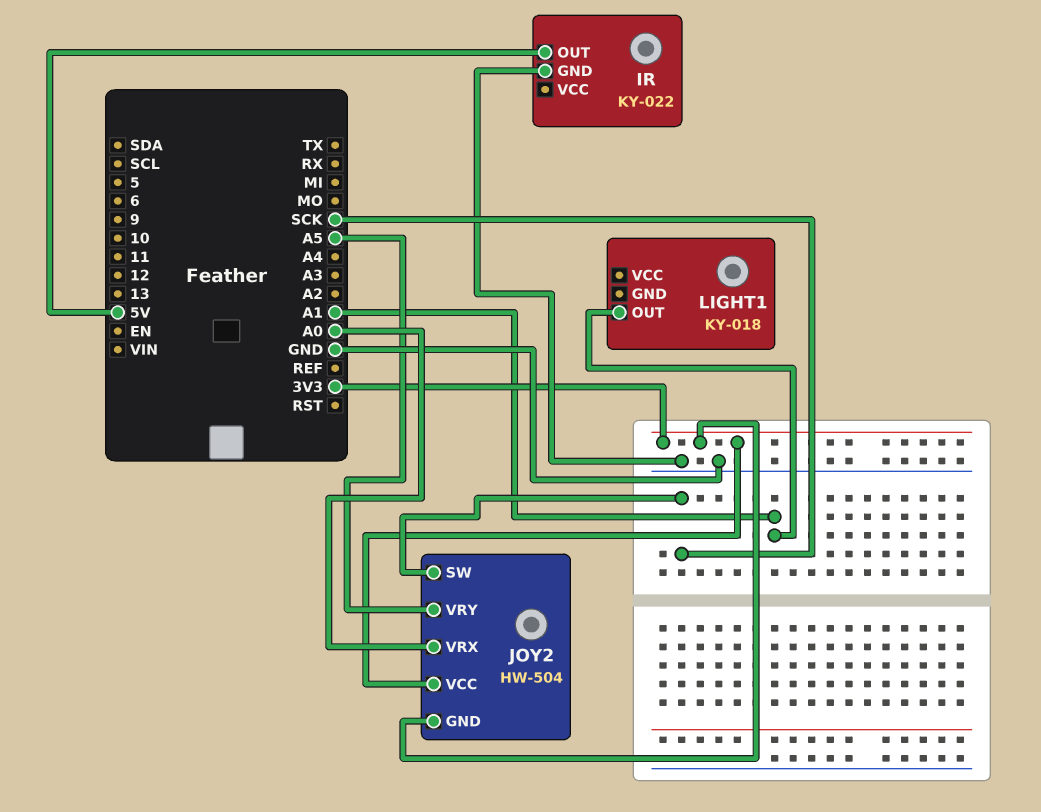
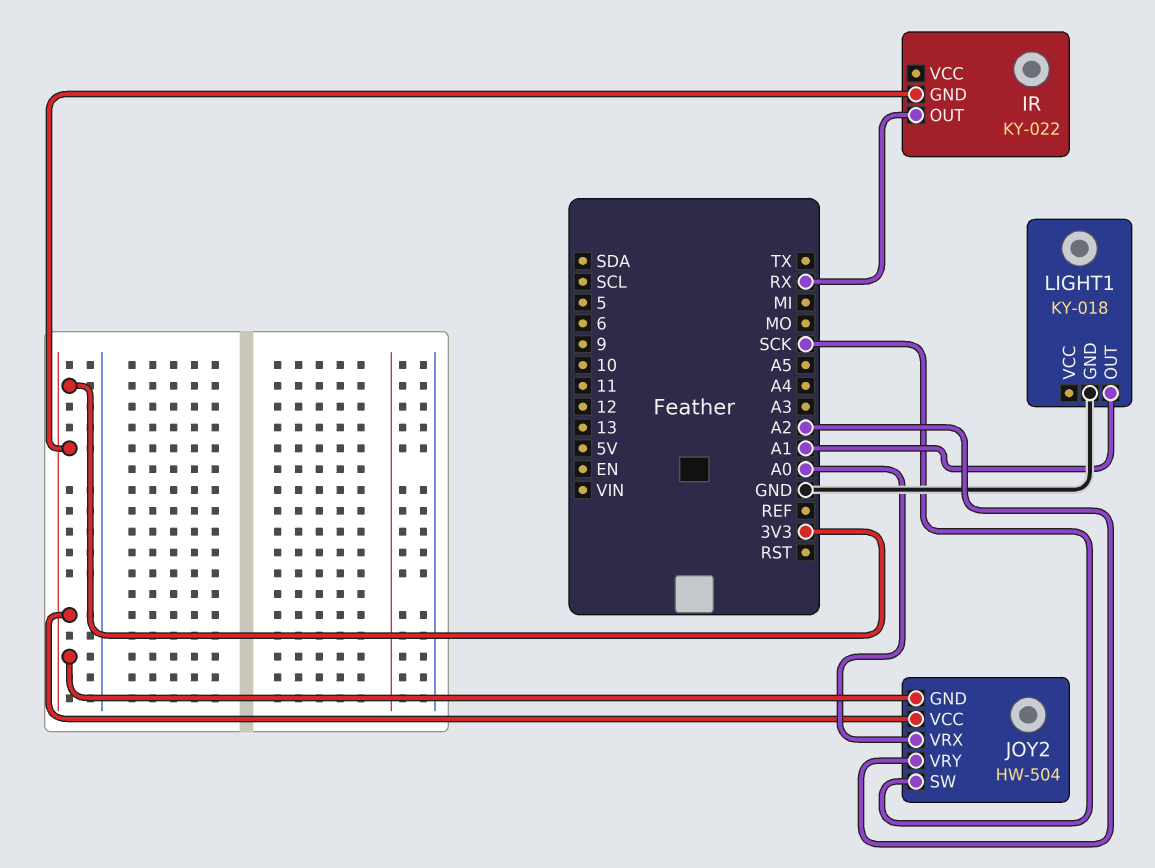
IR pin GND: GND -> 3V3
IR pin OUT: 5V -> RX
JOY2 pin VRY: A5 -> A2
LIGHT1 pin GND: none -> GND

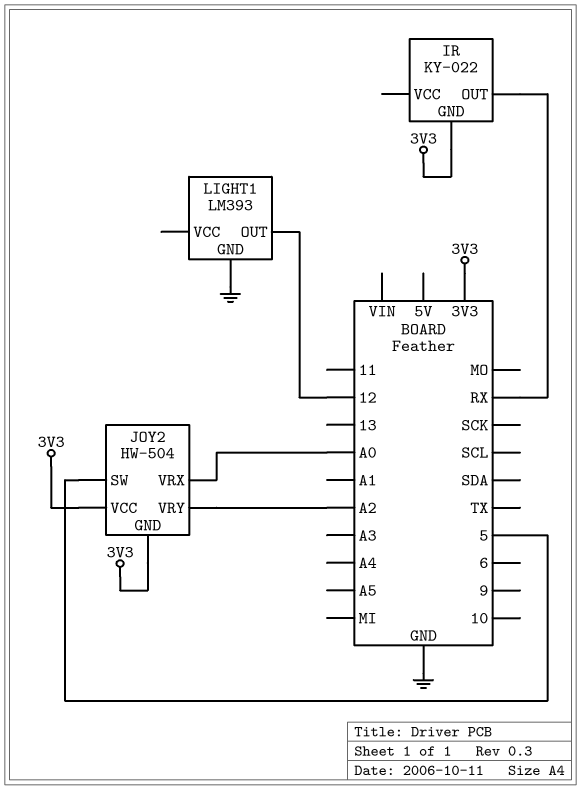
JOY2 pin SW: SCK -> 5
LIGHT1: KY-018 -> LM393
LIGHT1 pin OUT: A1 -> 12

